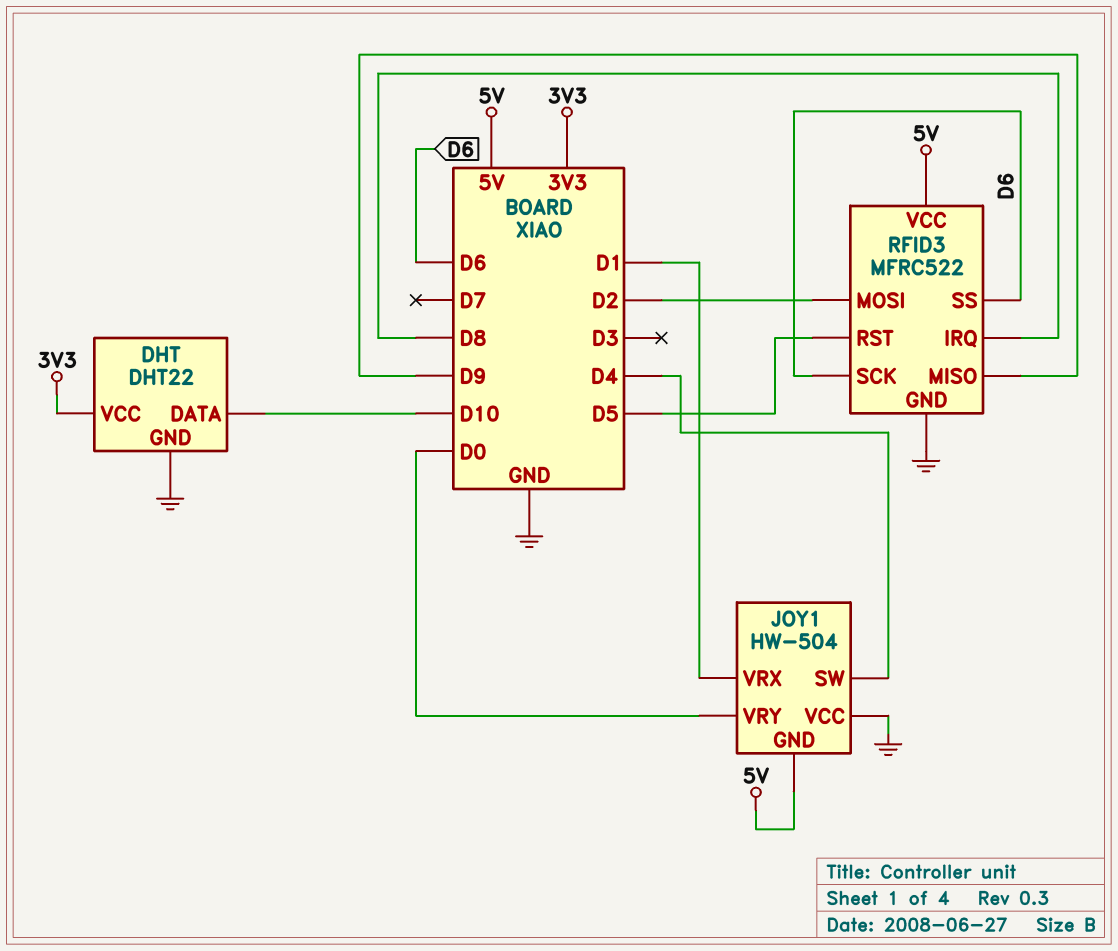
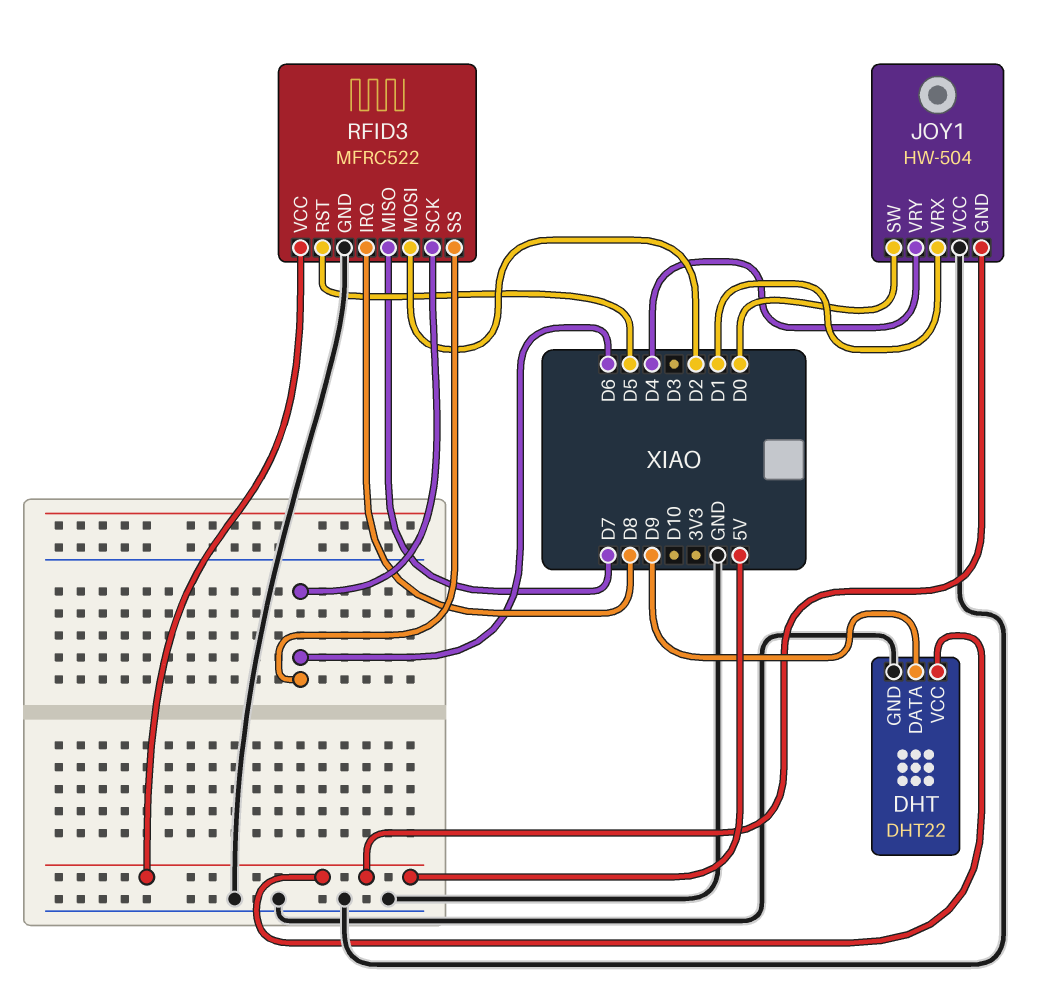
DHT pin DATA: D10 -> D9
DHT pin VCC: 3V3 -> 5V
JOY1 pin SW: D4 -> D0
JOY1 pin VRY: D0 -> D4
RFID3 pin MISO: D9 -> D7

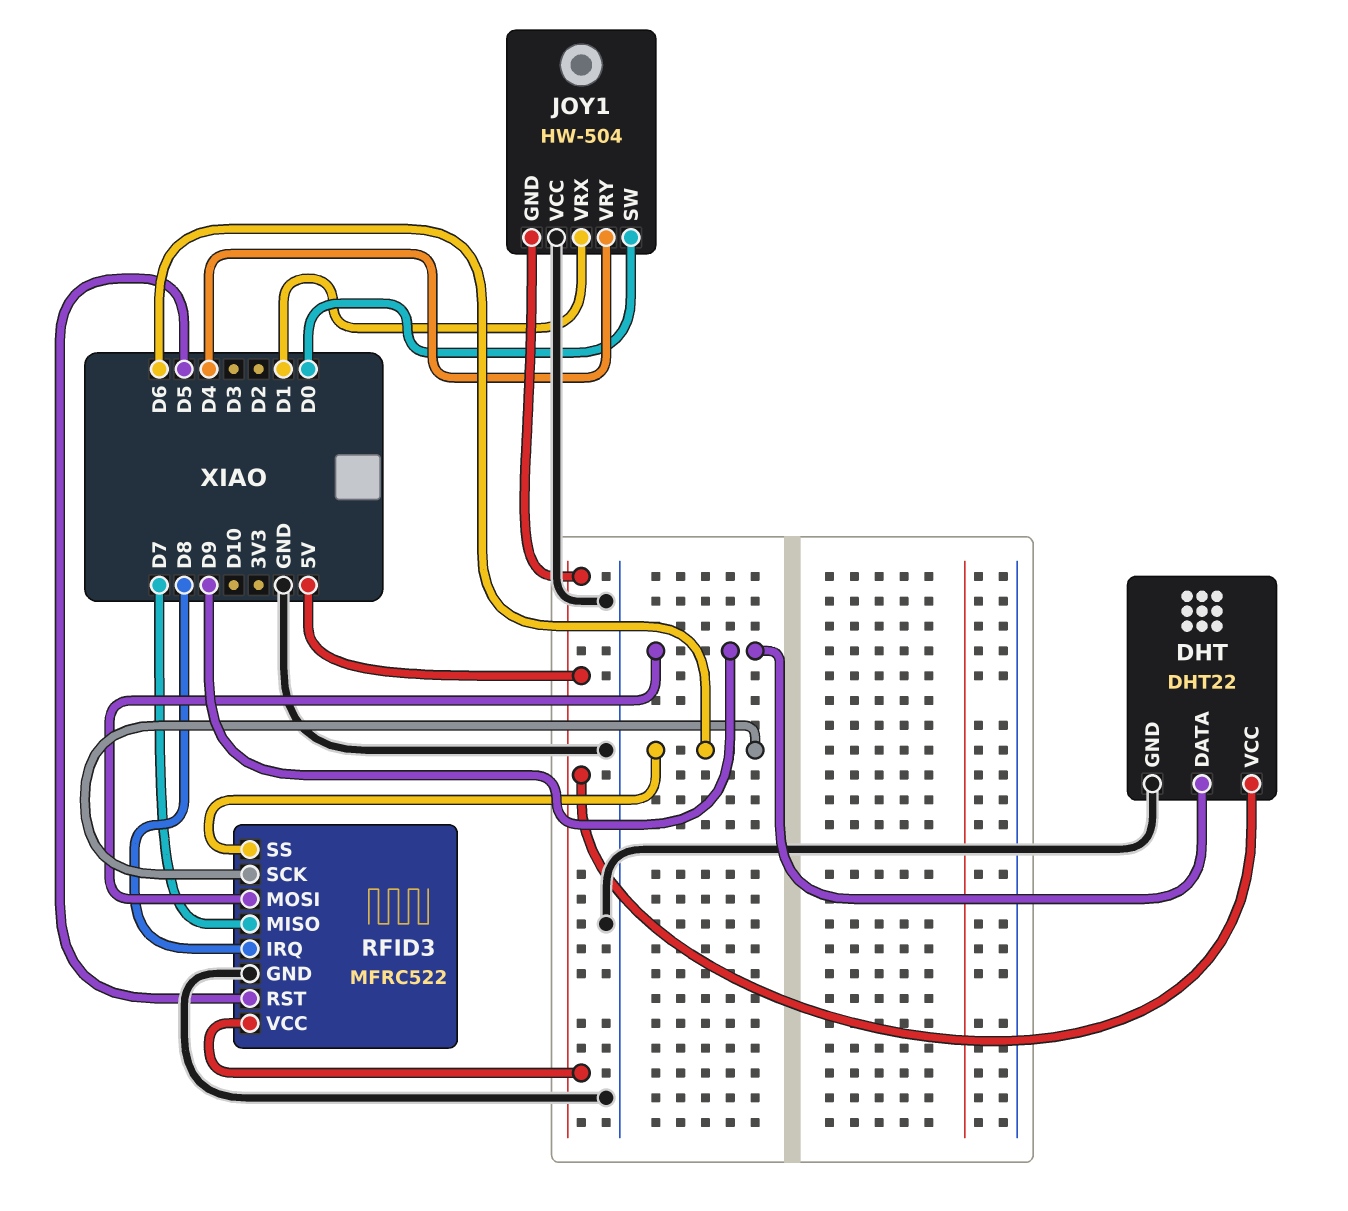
RFID3 pin MOSI: D2 -> D9

